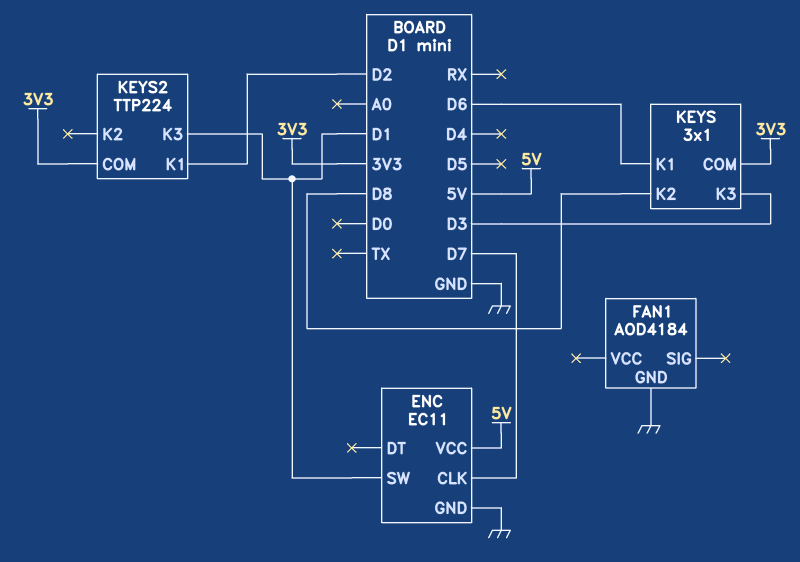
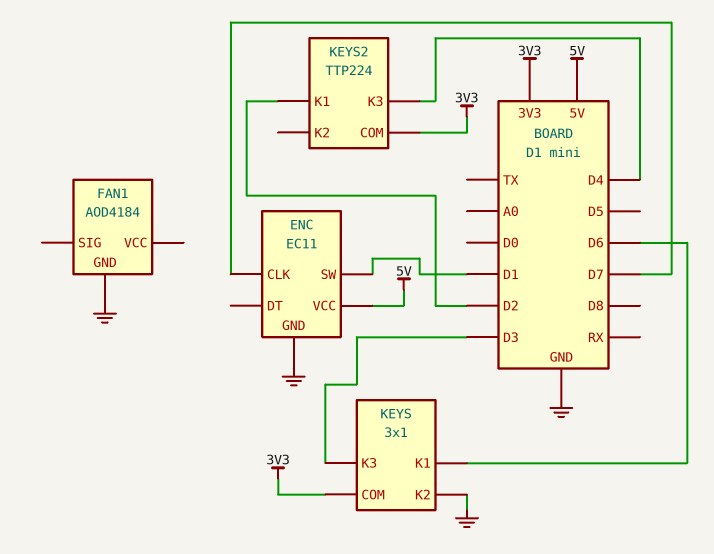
KEYS pin K2: D8 -> GND
KEYS2 pin K3: D1 -> D4

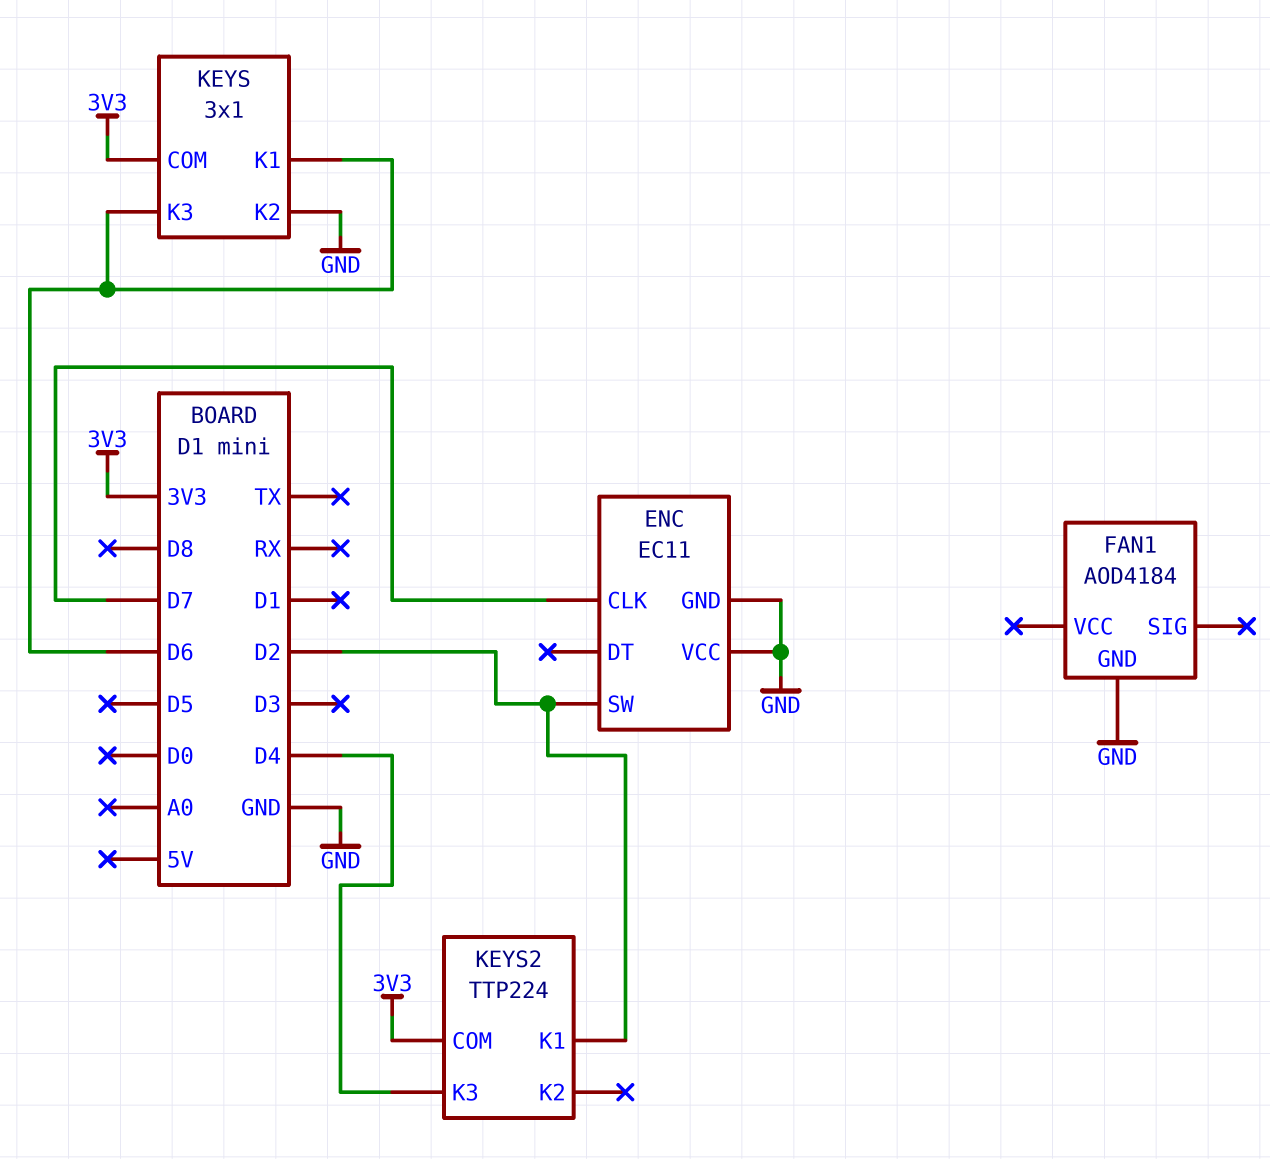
ENC pin SW: D1 -> D2
ENC pin VCC: 5V -> GND
KEYS pin K3: D3 -> D6

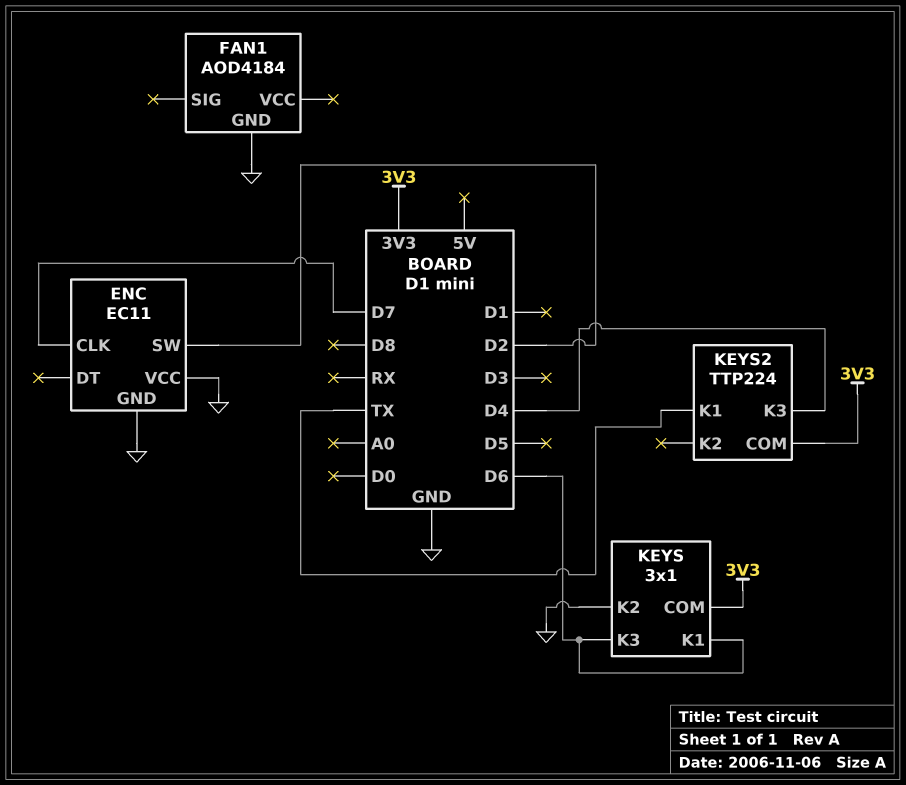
KEYS2 pin K1: D2 -> TX

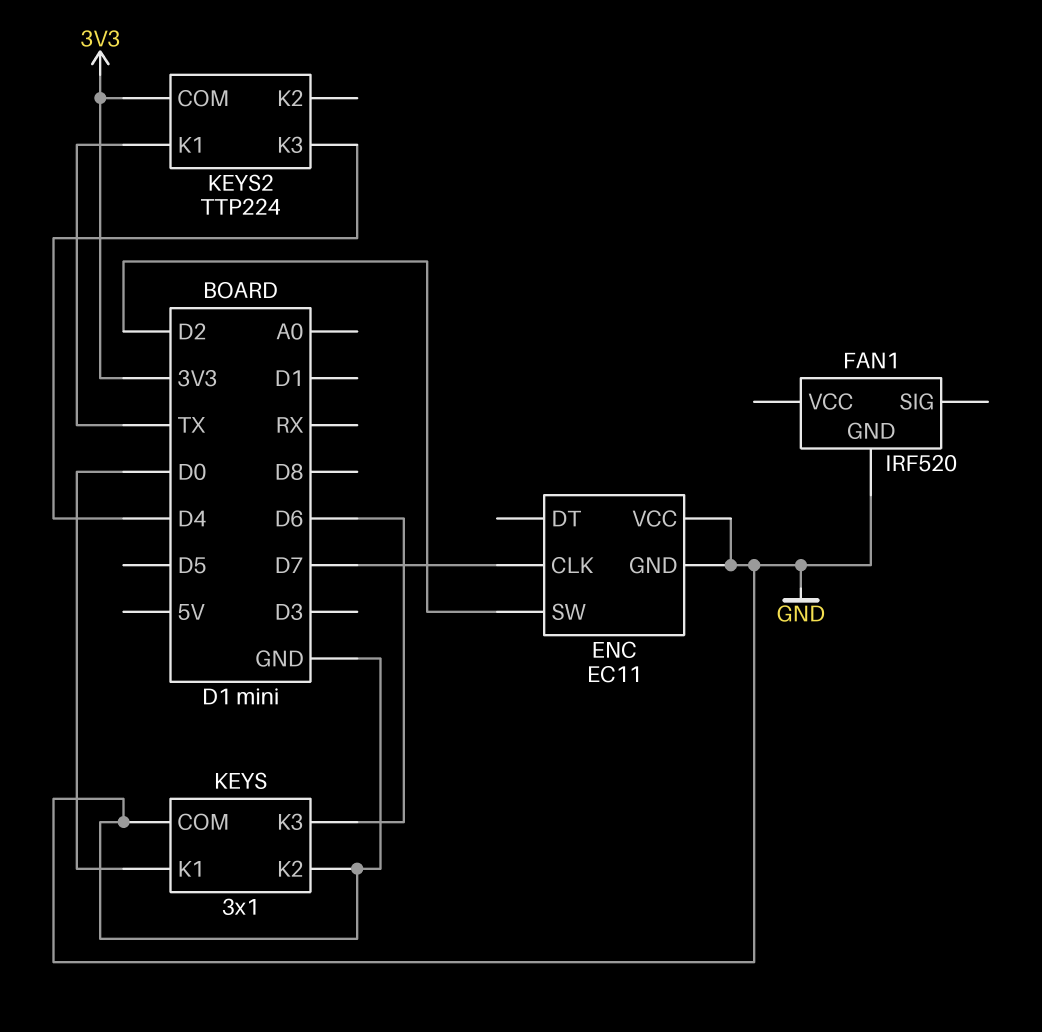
FAN1: AOD4184 -> IRF520
KEYS pin COM: 3V3 -> GND
KEYS pin K1: D6 -> D0

